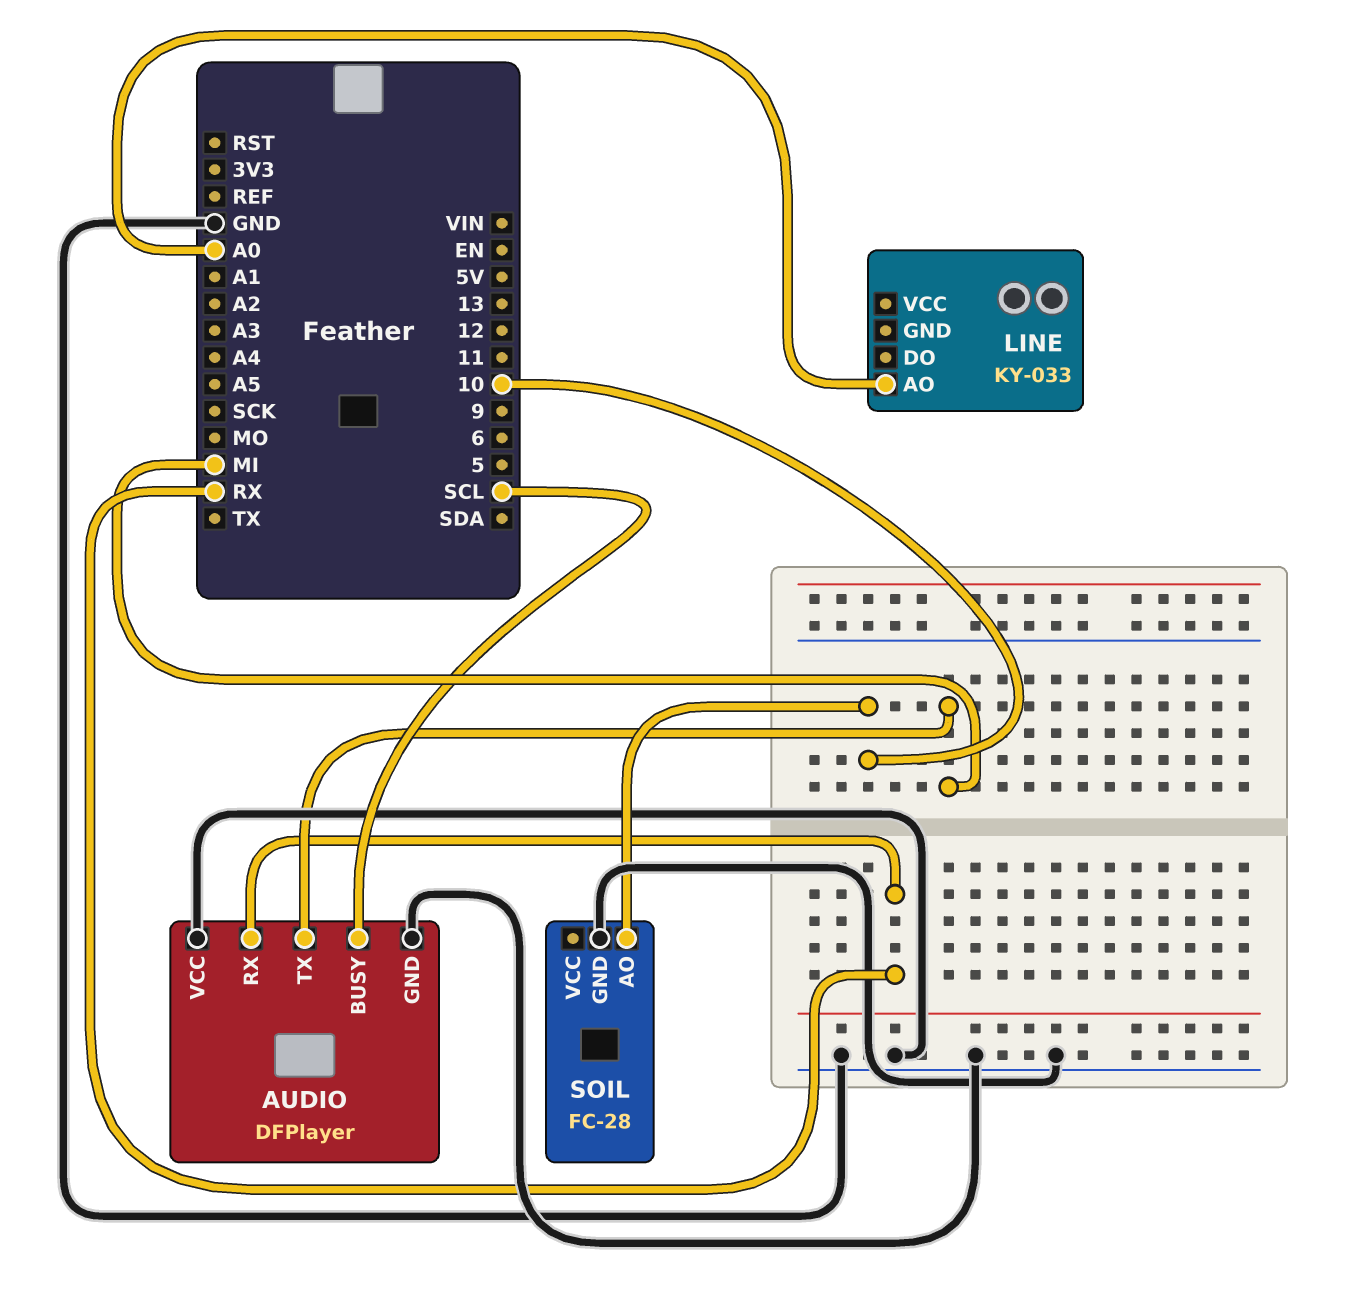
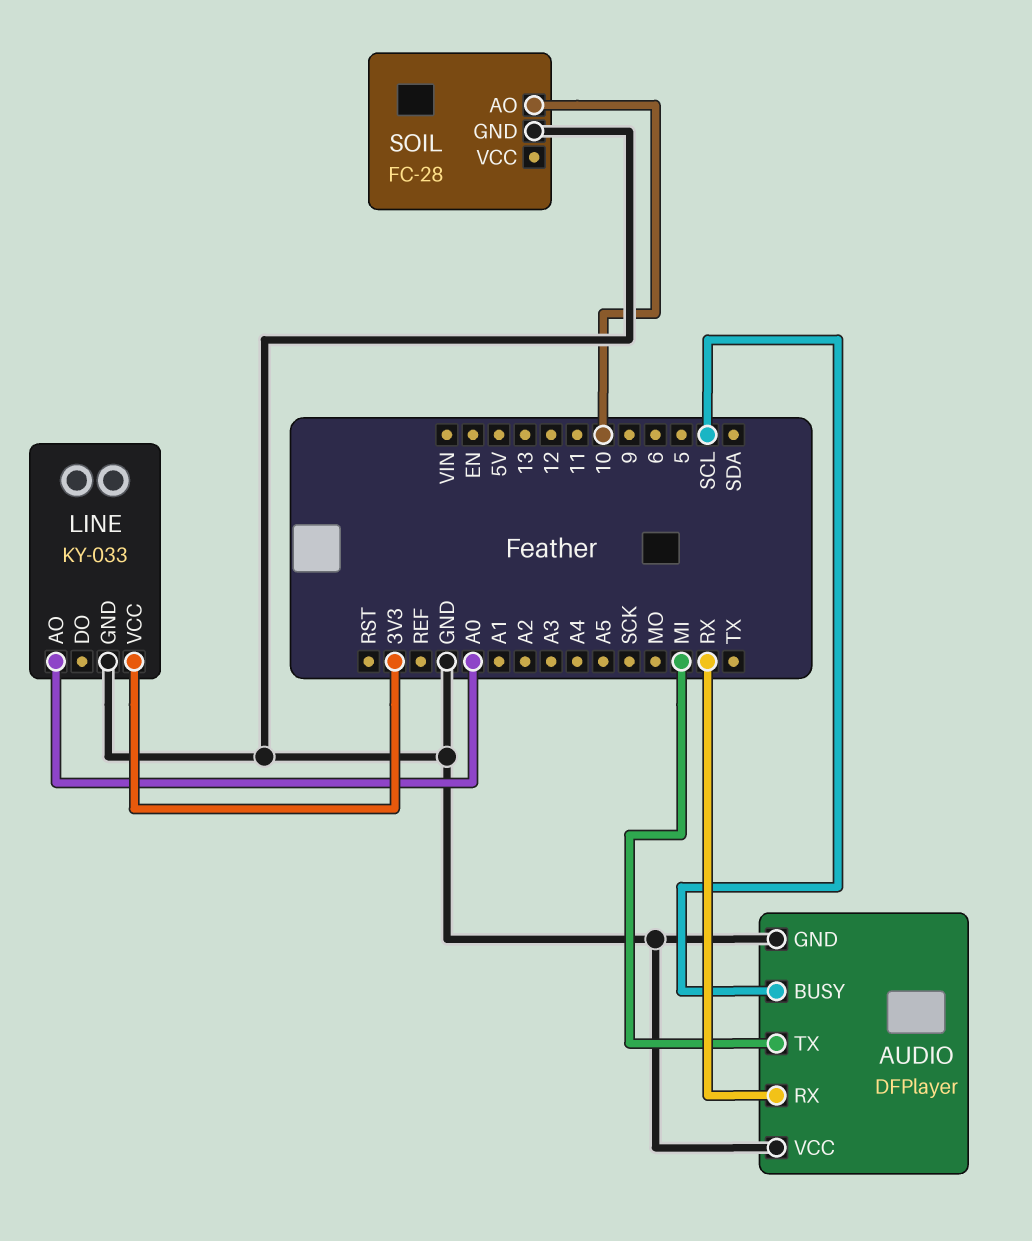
LINE pin GND: none -> GND
LINE pin VCC: none -> 3V3

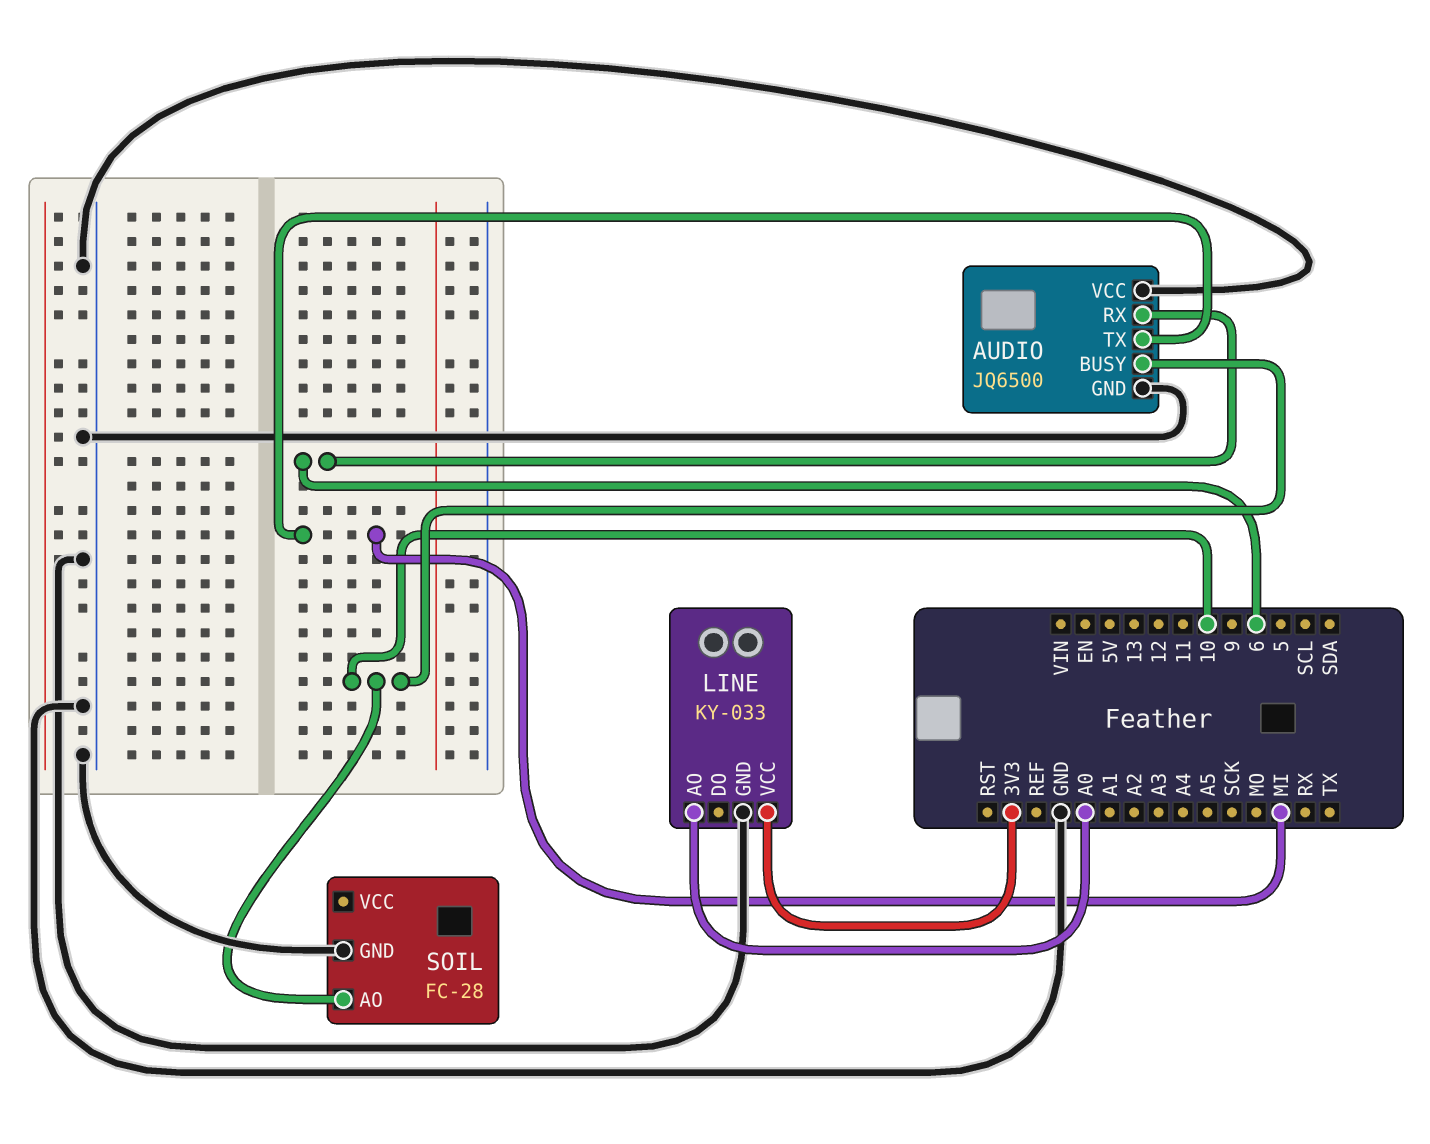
AUDIO: DFPlayer -> JQ6500
AUDIO pin BUSY: SCL -> 10
AUDIO pin RX: RX -> 6

